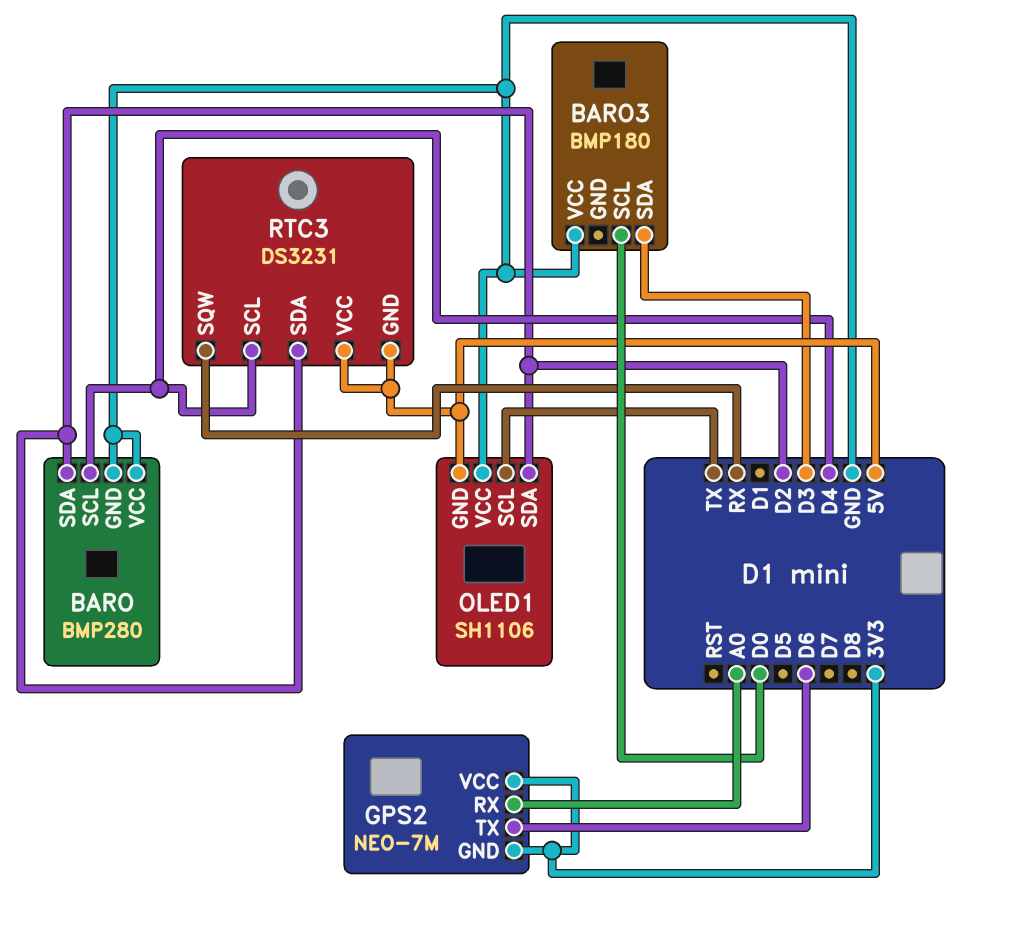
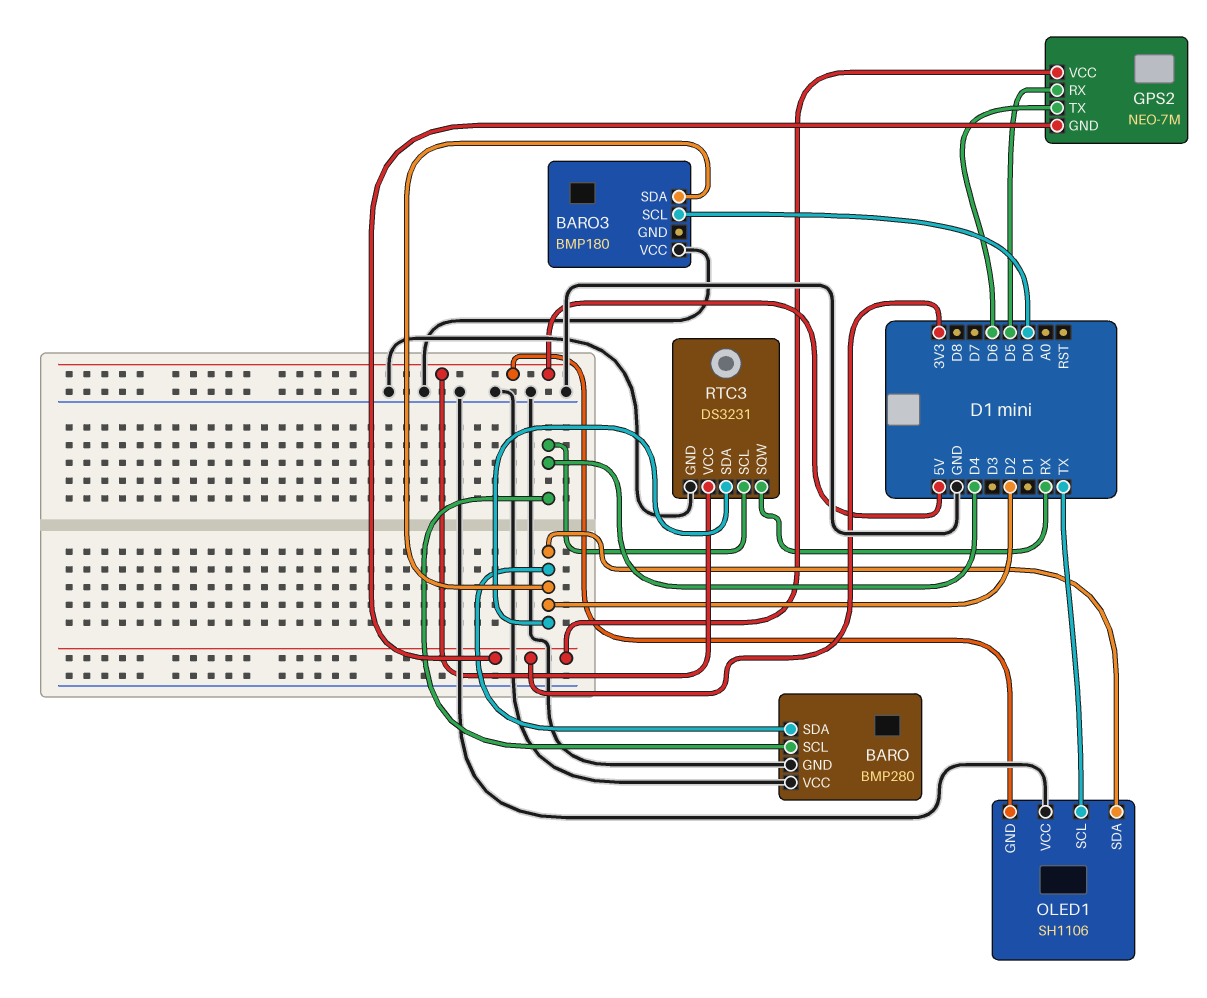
BARO3 pin SDA: D3 -> D2
GPS2 pin RX: A0 -> D5
RTC3 pin GND: 5V -> GND

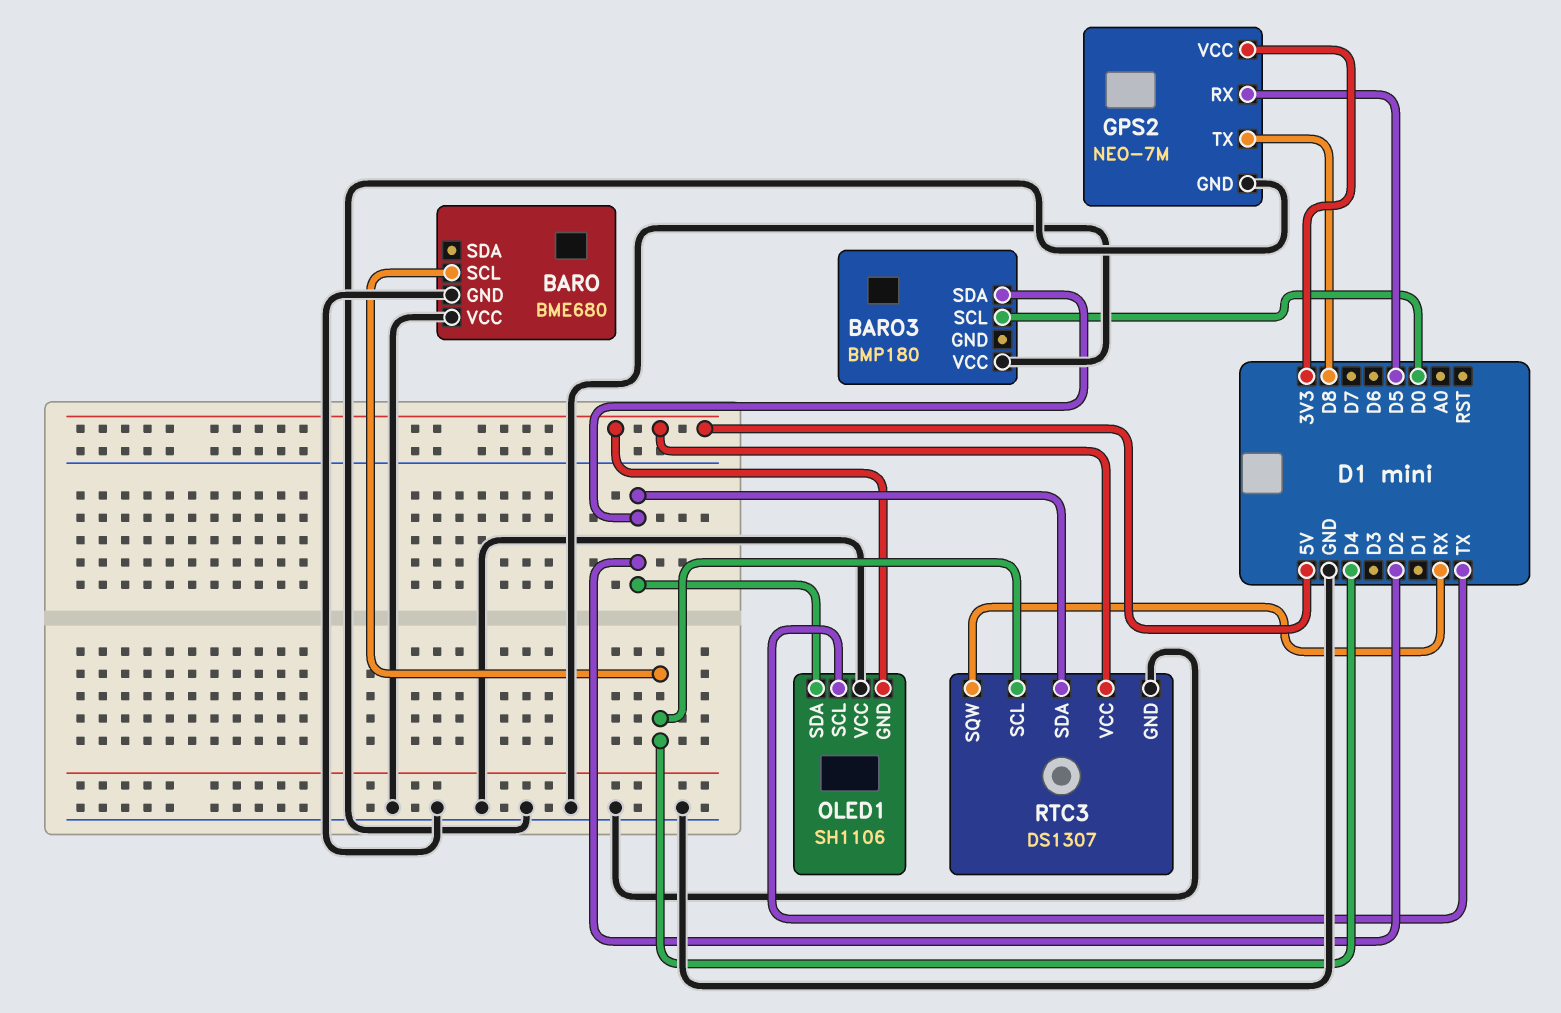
BARO: BMP280 -> BME680
BARO pin SDA: D2 -> none
GPS2 pin GND: 3V3 -> GND
GPS2 pin TX: D6 -> D8
RTC3: DS3231 -> DS1307

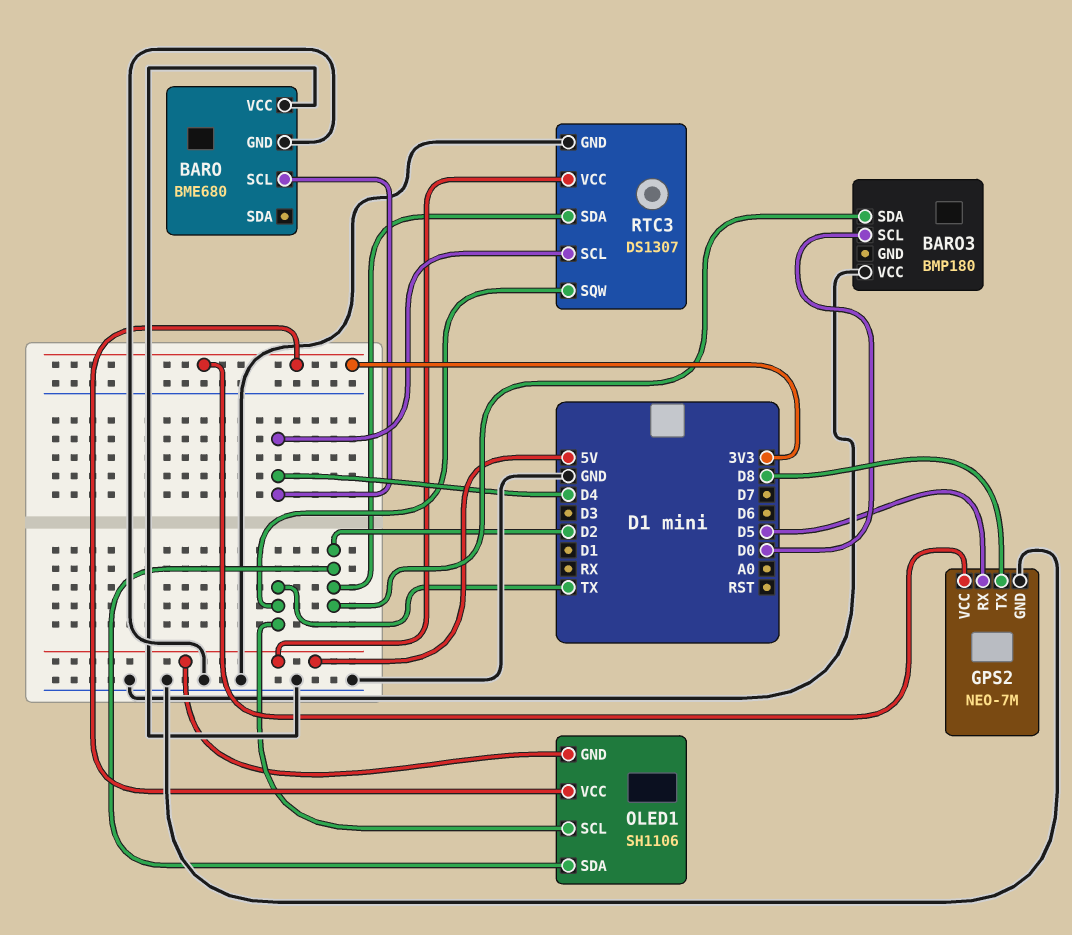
OLED1 pin VCC: GND -> 3V3
RTC3 pin SQW: RX -> TX

